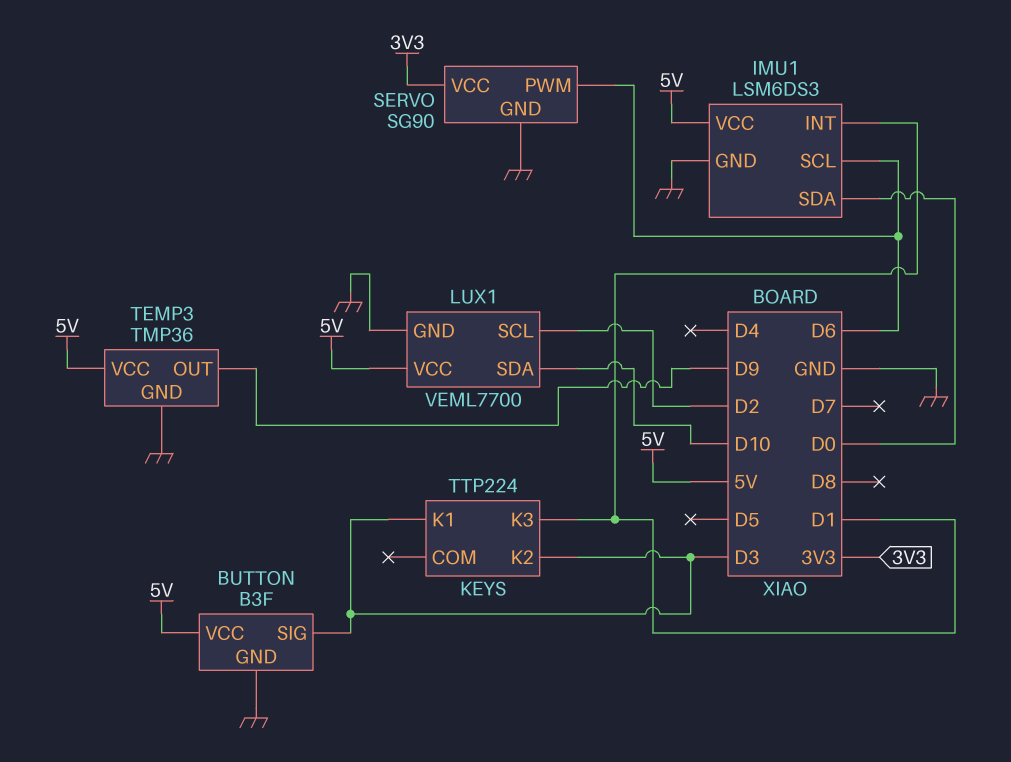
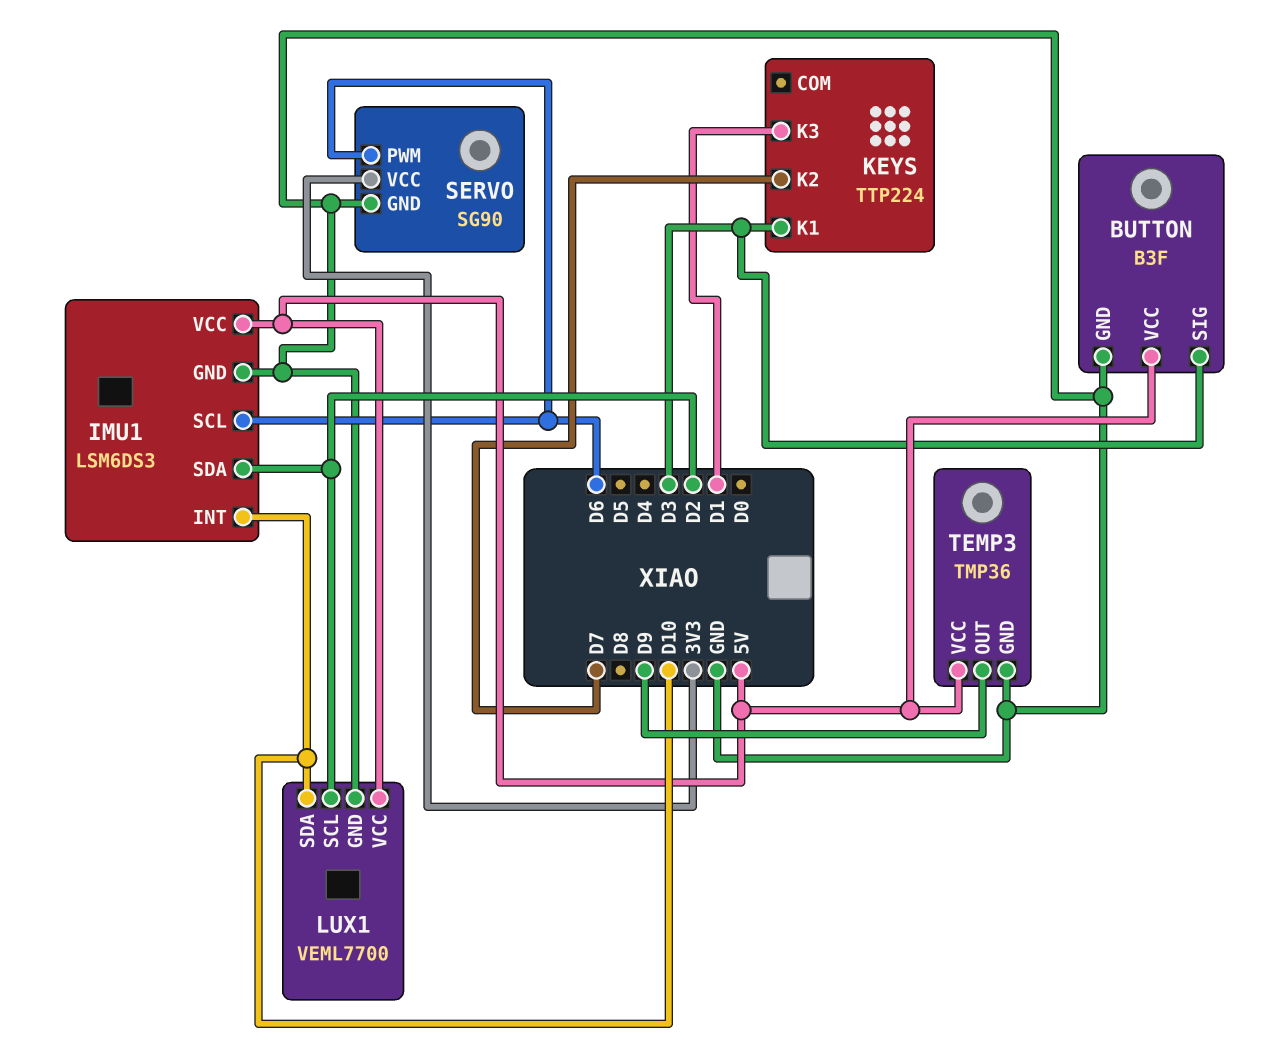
IMU1 pin INT: D1 -> D10
IMU1 pin SDA: D0 -> D2
KEYS pin K2: D3 -> D7

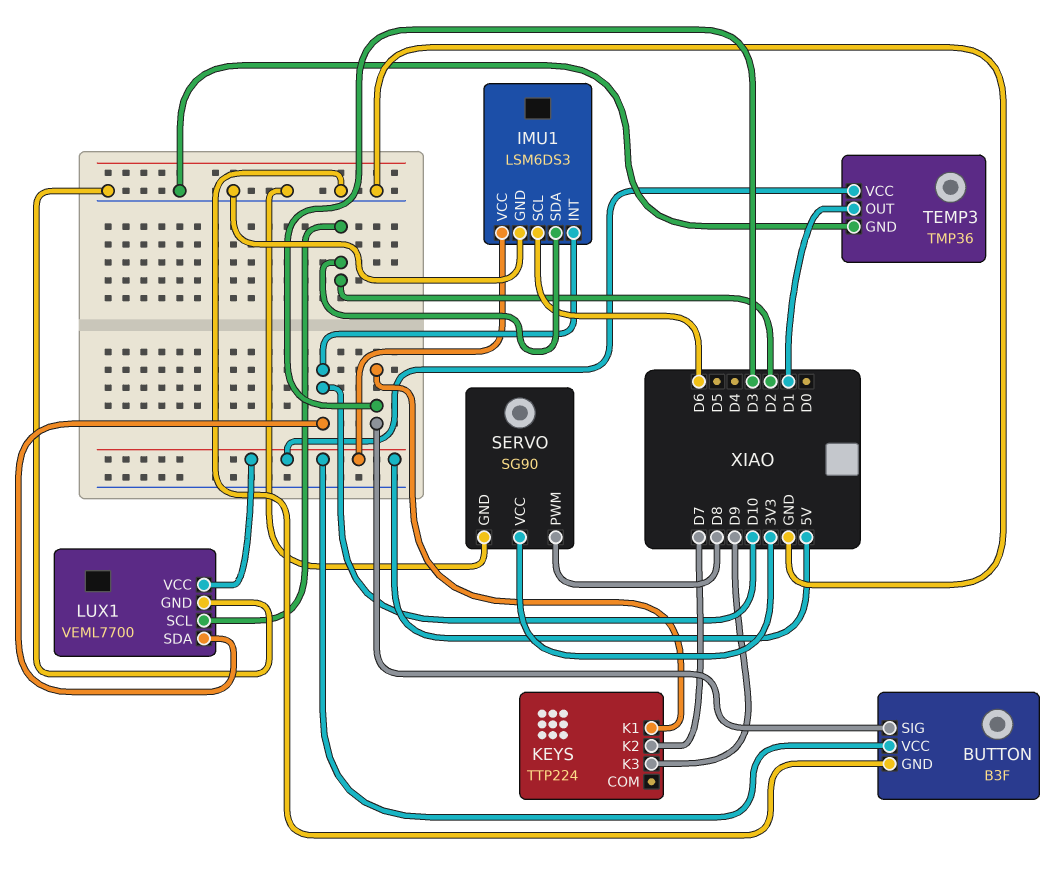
KEYS pin K3: D1 -> D9
SERVO pin PWM: D6 -> D8
TEMP3 pin OUT: D9 -> D1

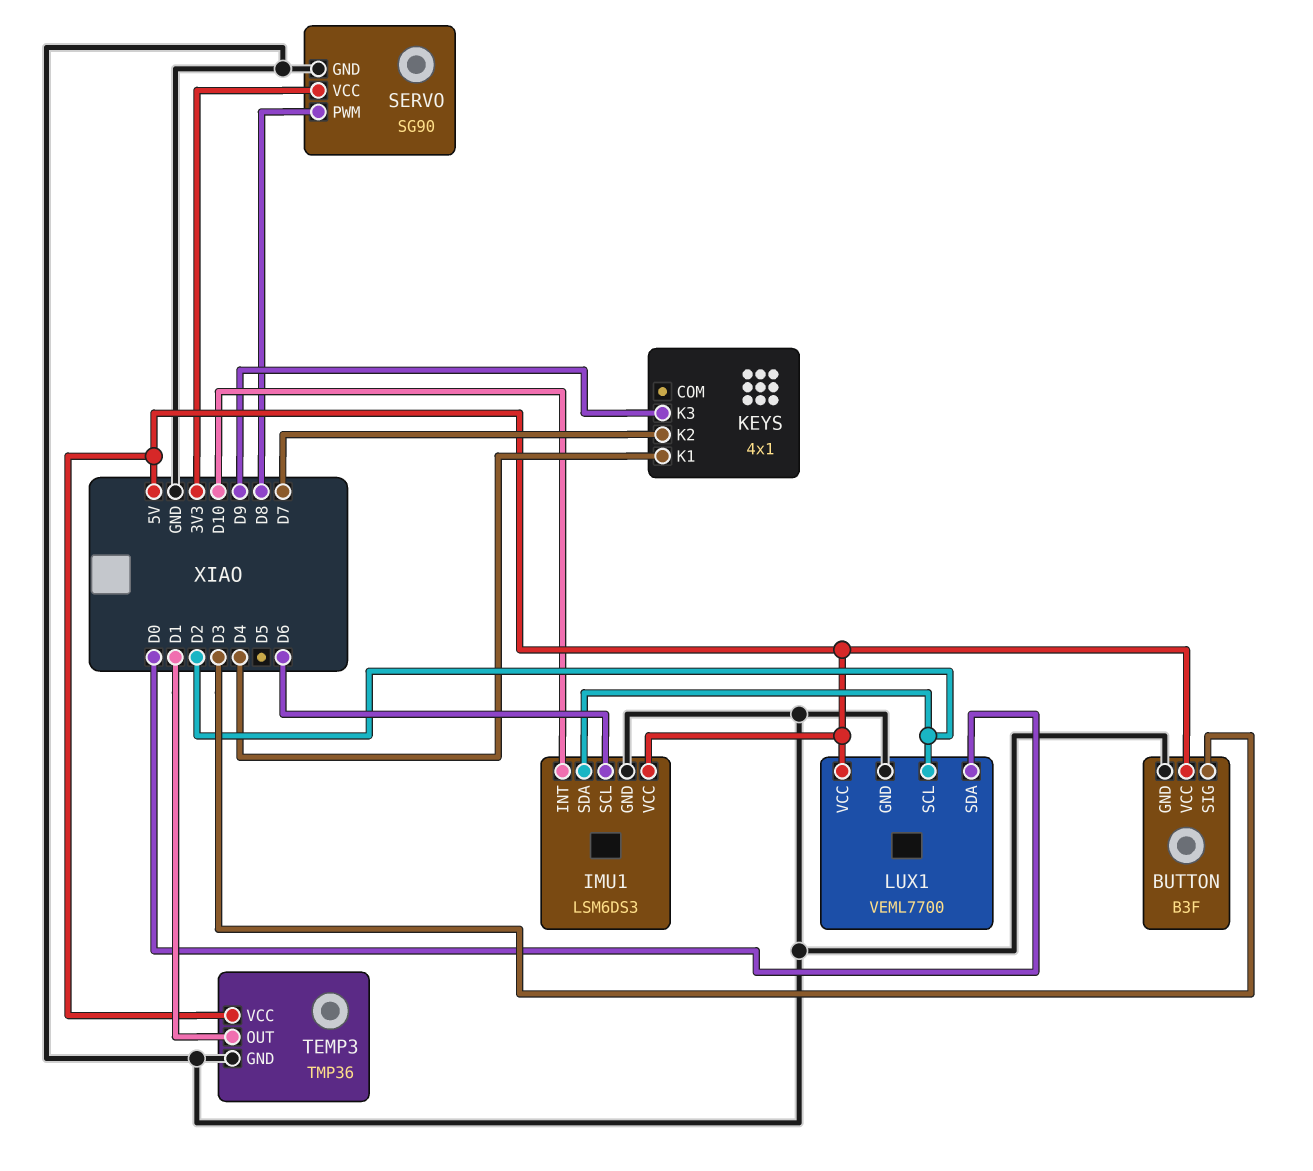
KEYS: TTP224 -> 4x1
KEYS pin K1: D3 -> D4
LUX1 pin SDA: D10 -> D0

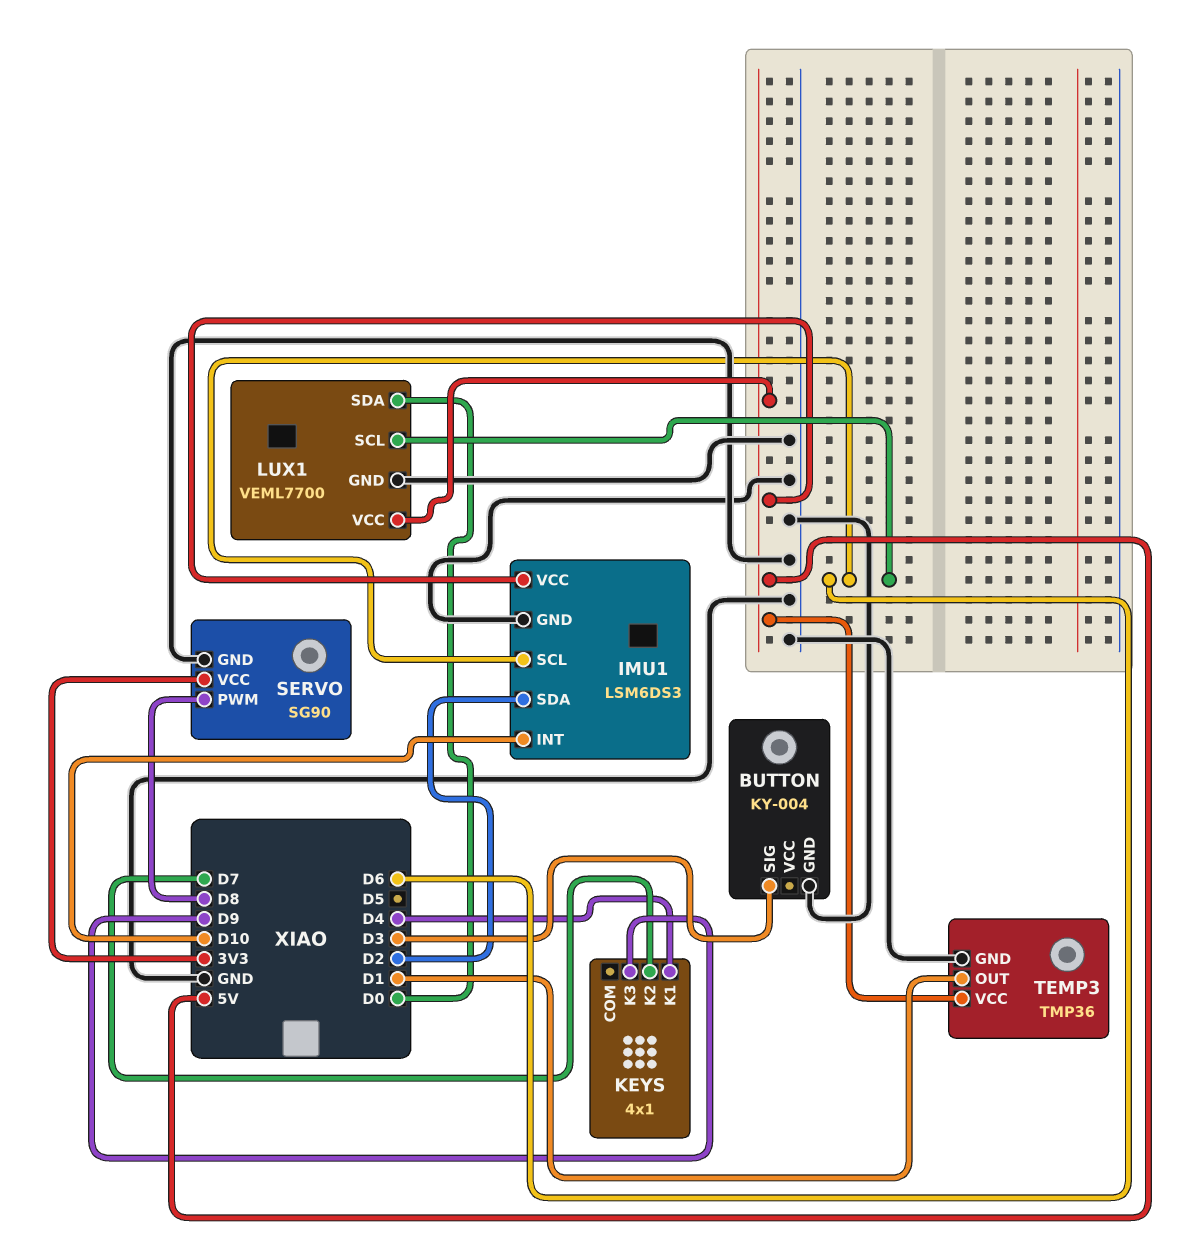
BUTTON: B3F -> KY-004
BUTTON pin VCC: 5V -> none
LUX1 pin SCL: D2 -> D6

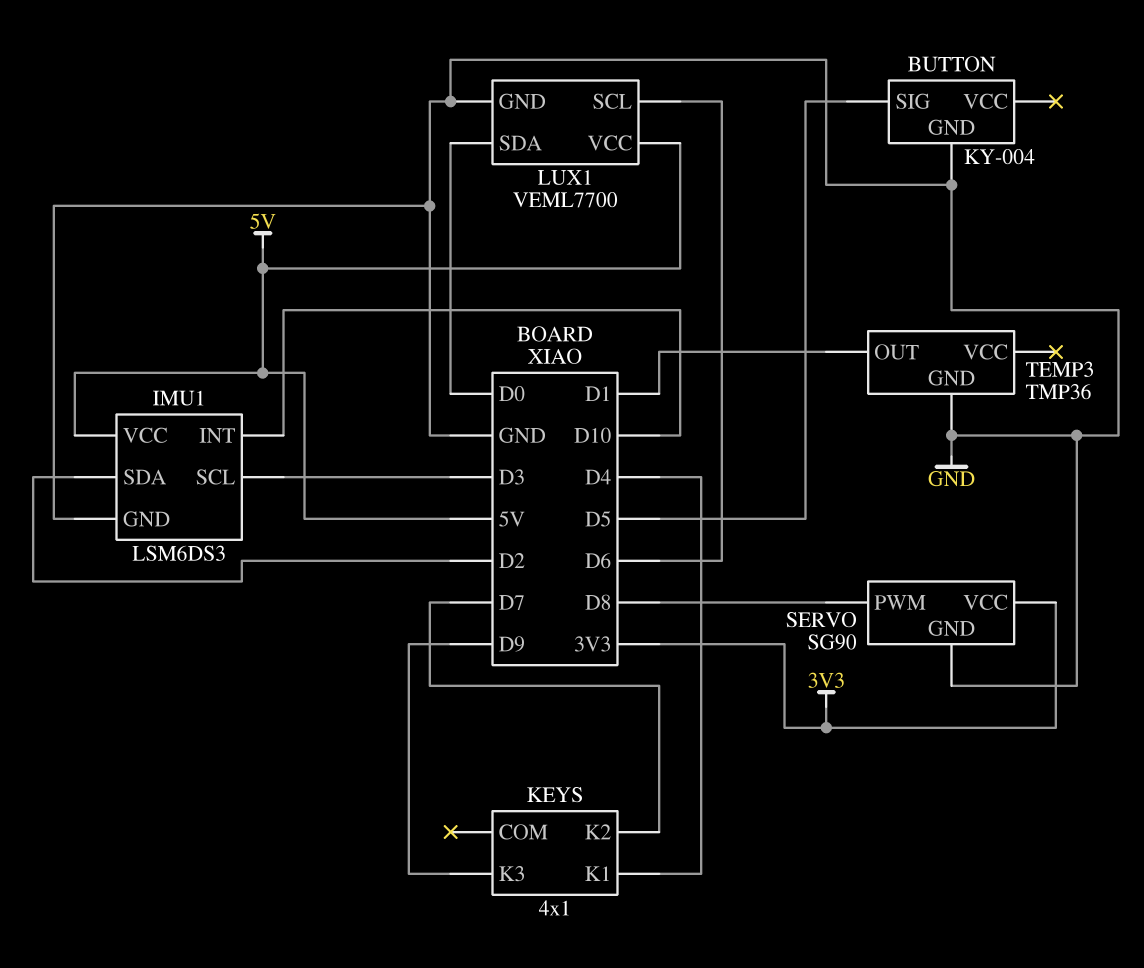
BUTTON pin SIG: D3 -> D5
IMU1 pin SCL: D6 -> D3
TEMP3 pin VCC: 5V -> none

